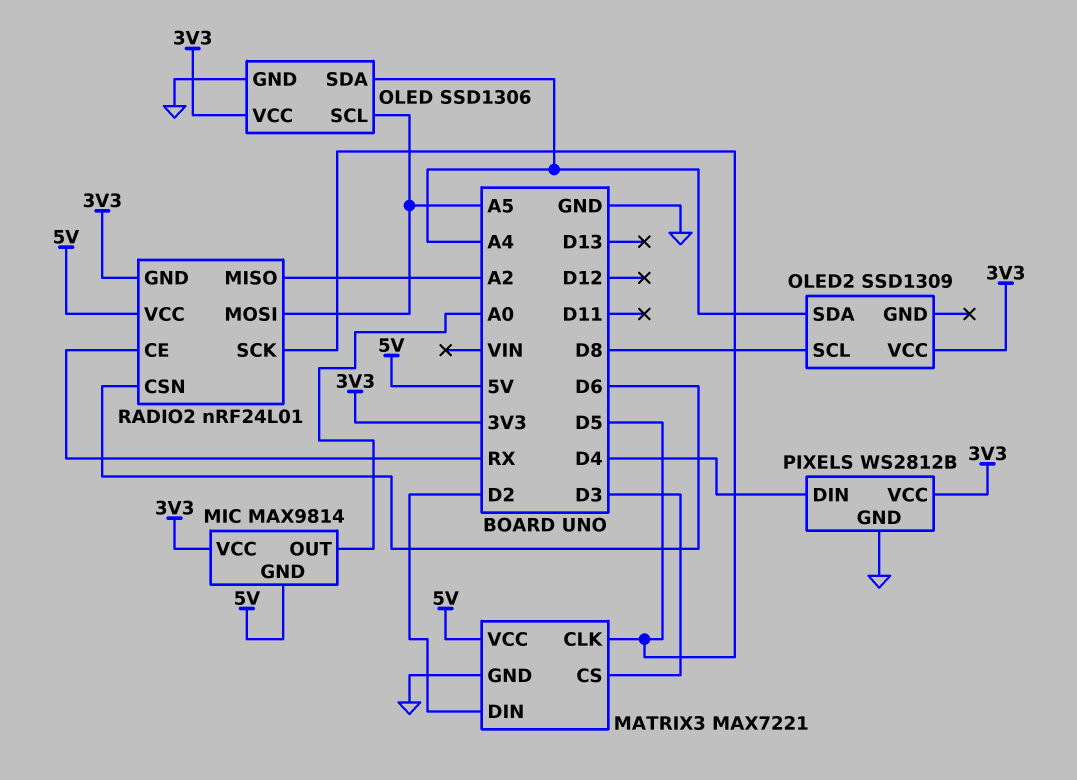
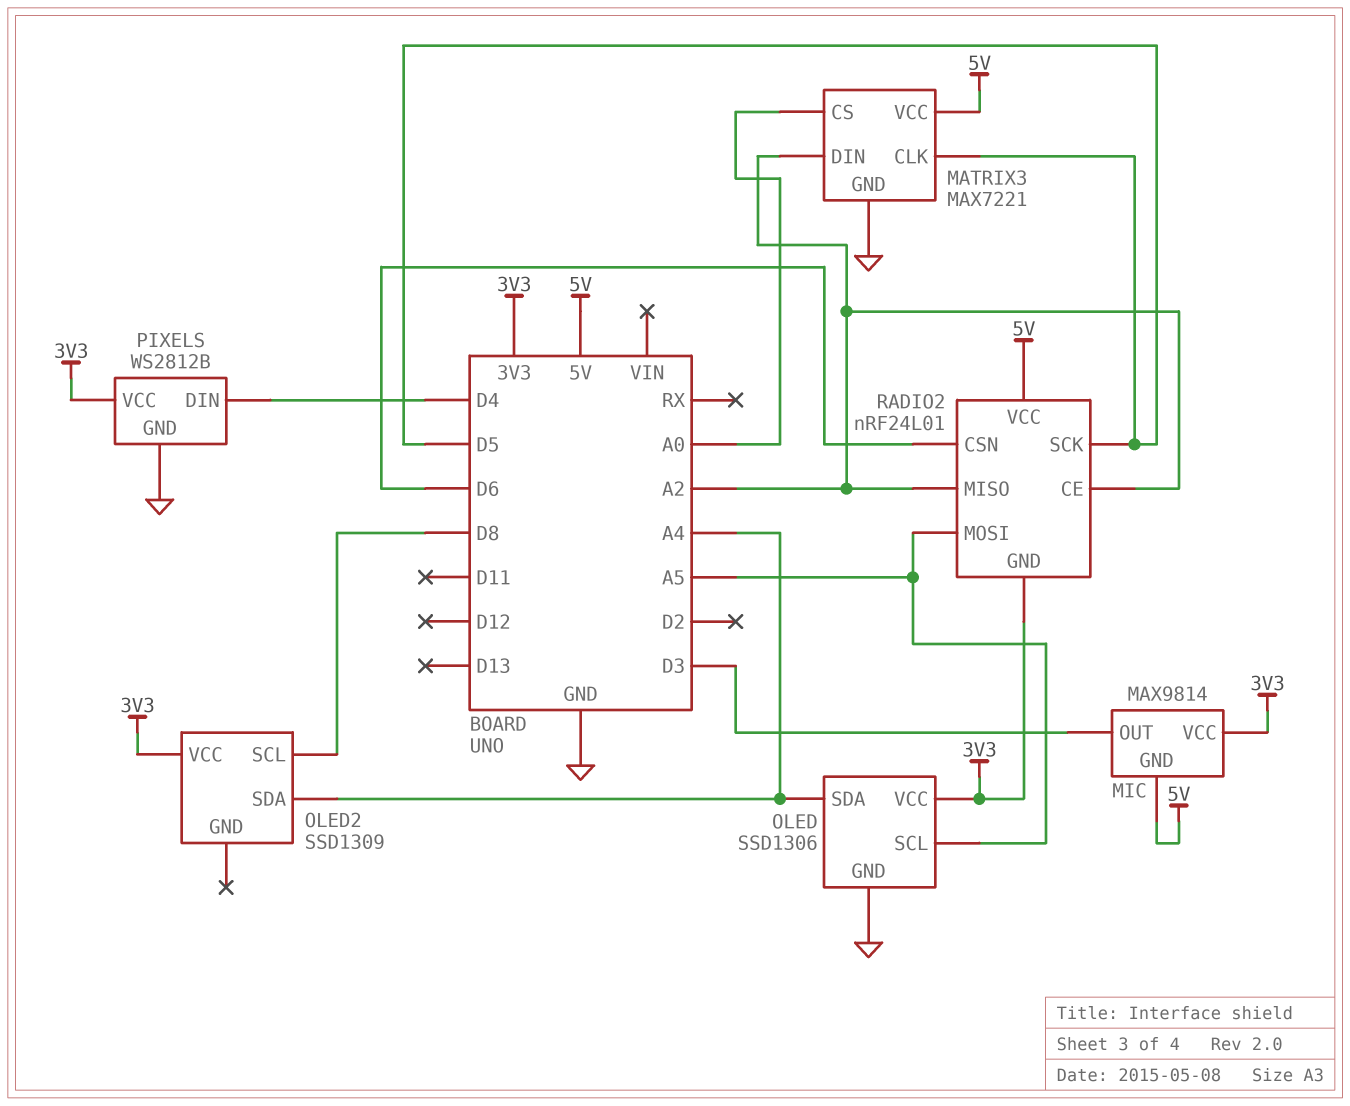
MATRIX3 pin CS: D3 -> A0
MATRIX3 pin DIN: D2 -> A2
MIC pin OUT: A0 -> D3
RADIO2 pin CE: RX -> A2

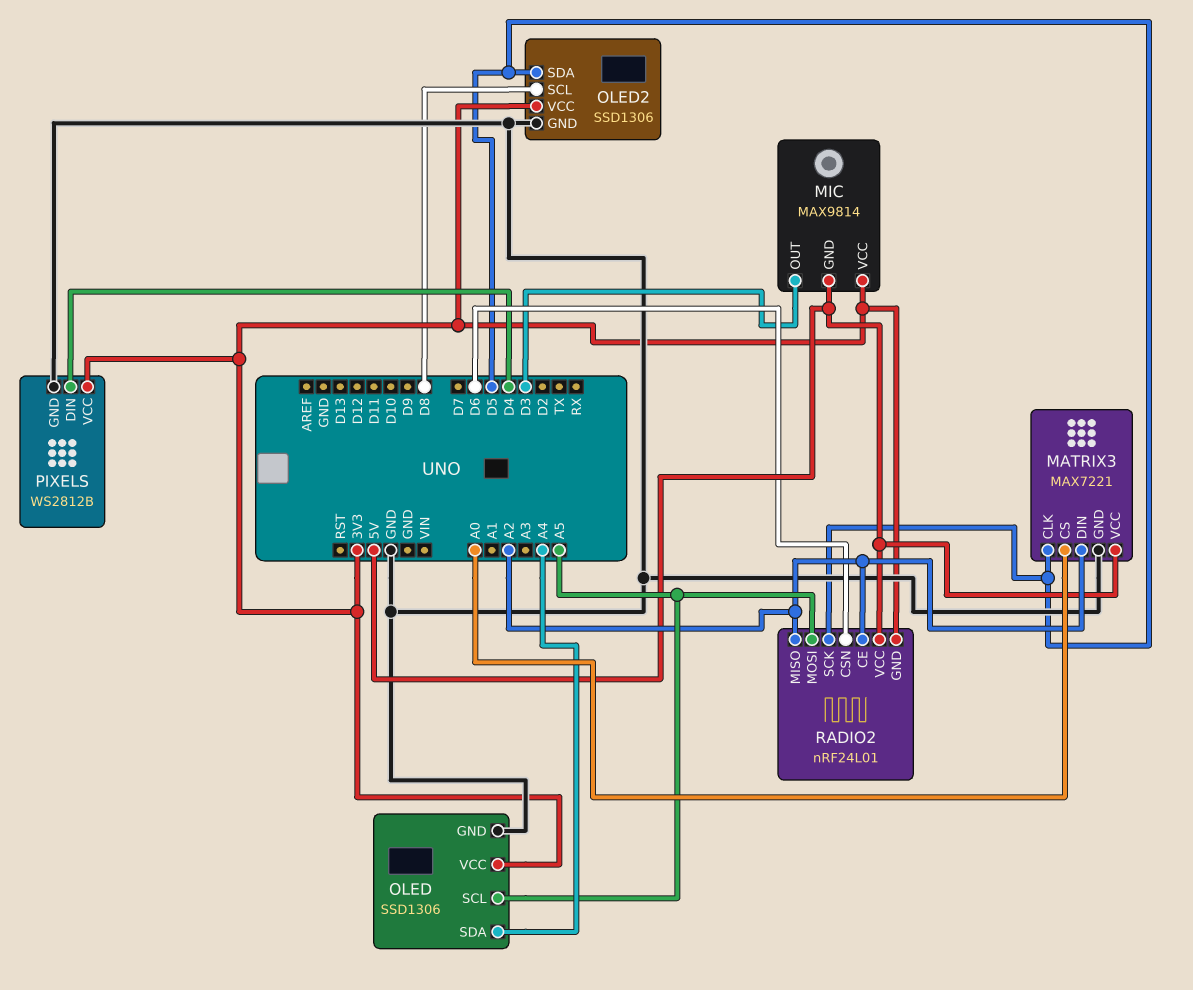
OLED2: SSD1309 -> SSD1306
OLED2 pin GND: none -> GND
OLED2 pin SDA: A4 -> D5

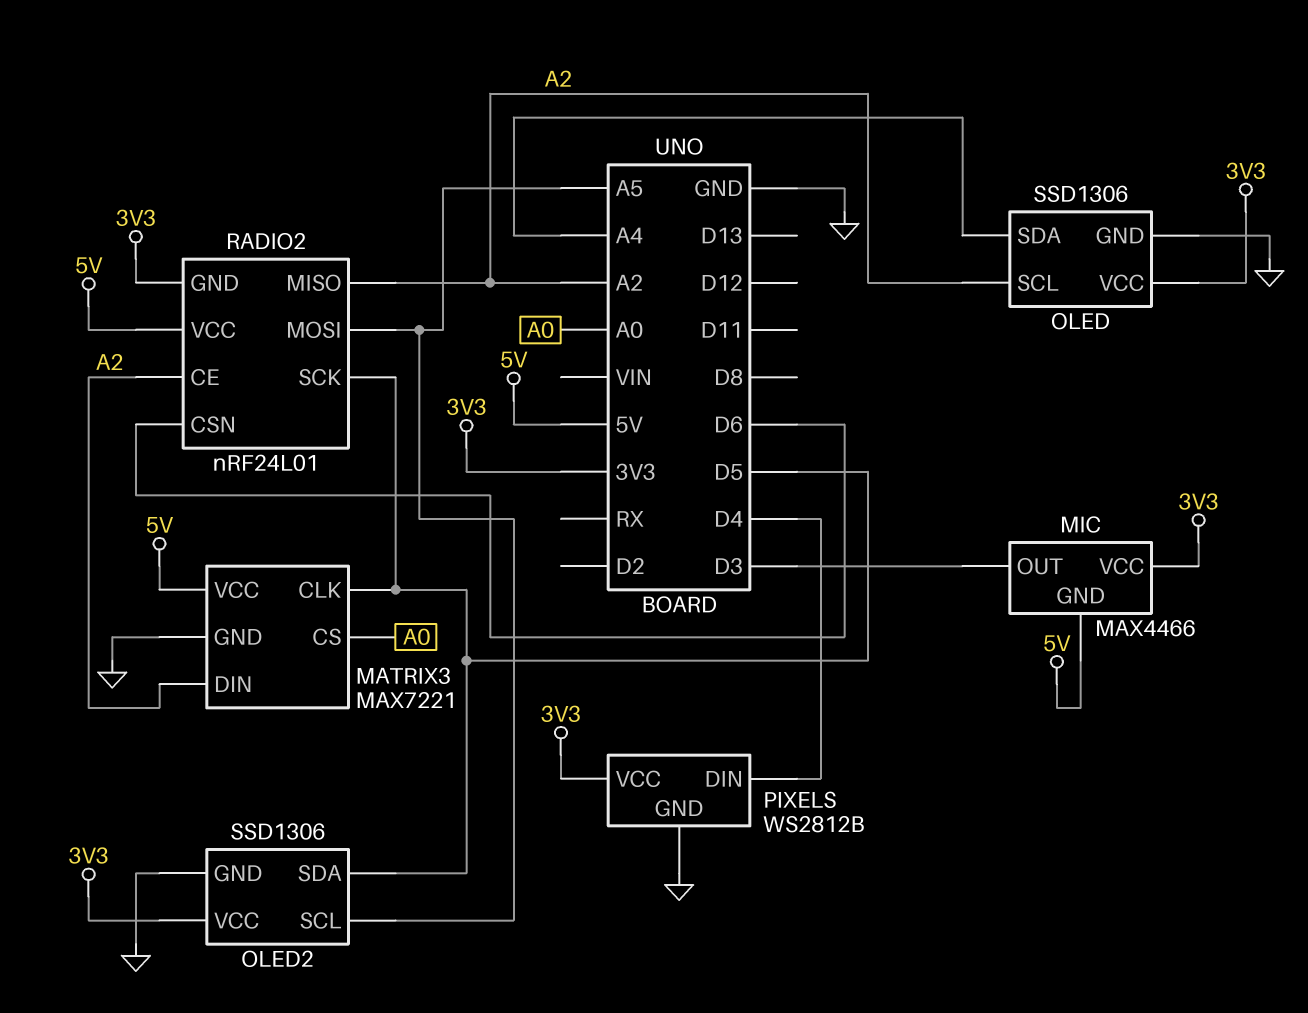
MIC: MAX9814 -> MAX4466
OLED pin SCL: A5 -> A2
OLED2 pin SCL: D8 -> A5

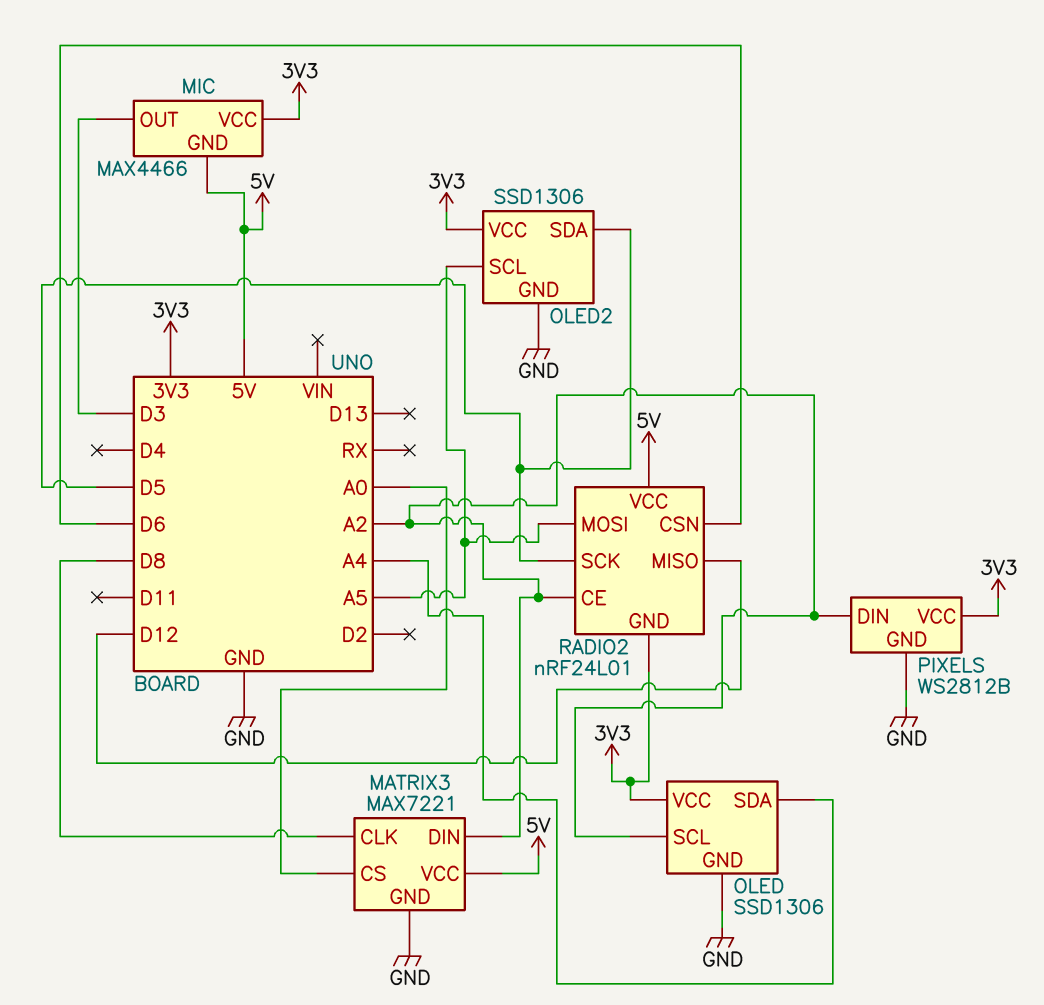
MATRIX3 pin CLK: D5 -> D8
PIXELS pin DIN: D4 -> A2
RADIO2 pin MISO: A2 -> D12

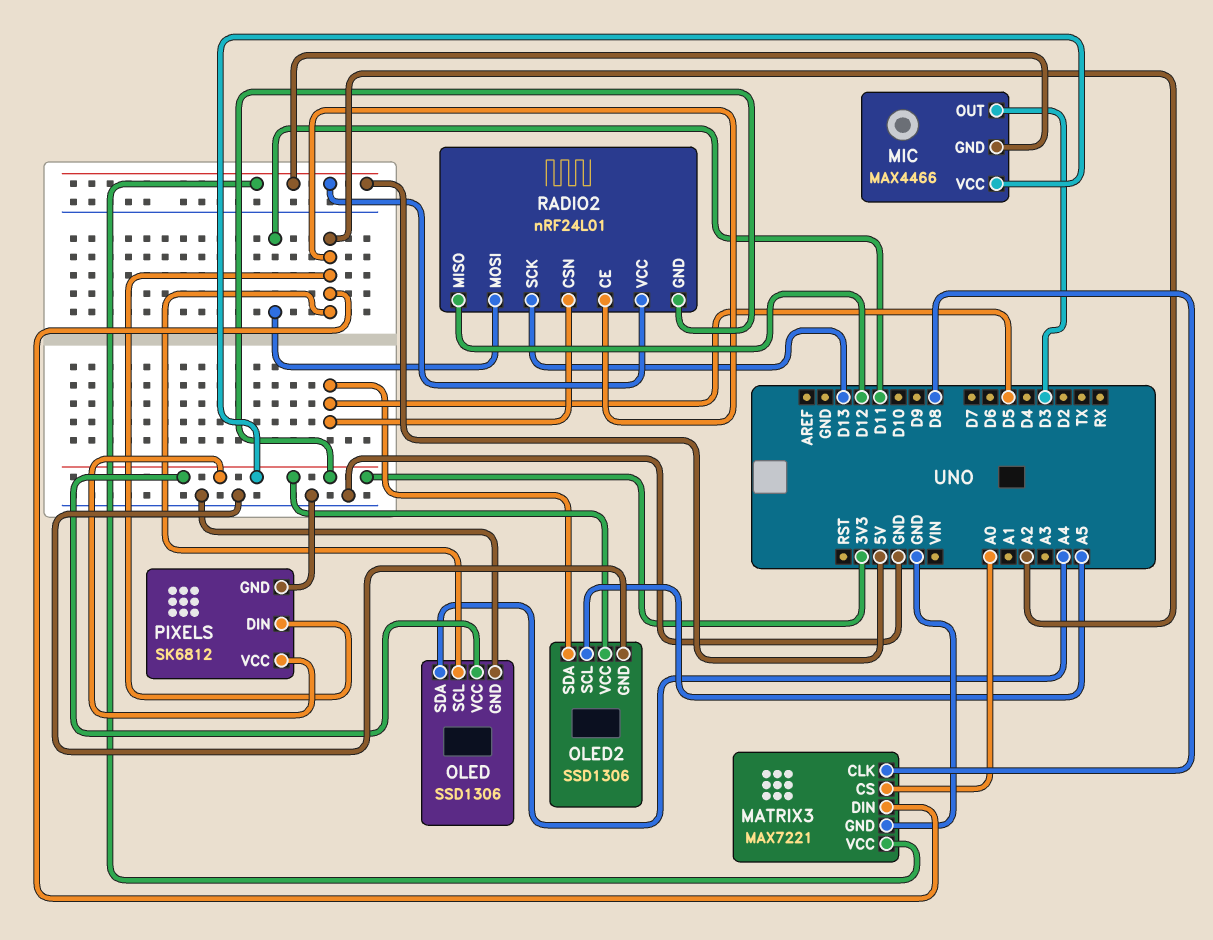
PIXELS: WS2812B -> SK6812
RADIO2 pin CSN: D6 -> D5
RADIO2 pin MOSI: A5 -> D11
RADIO2 pin SCK: D5 -> D13

